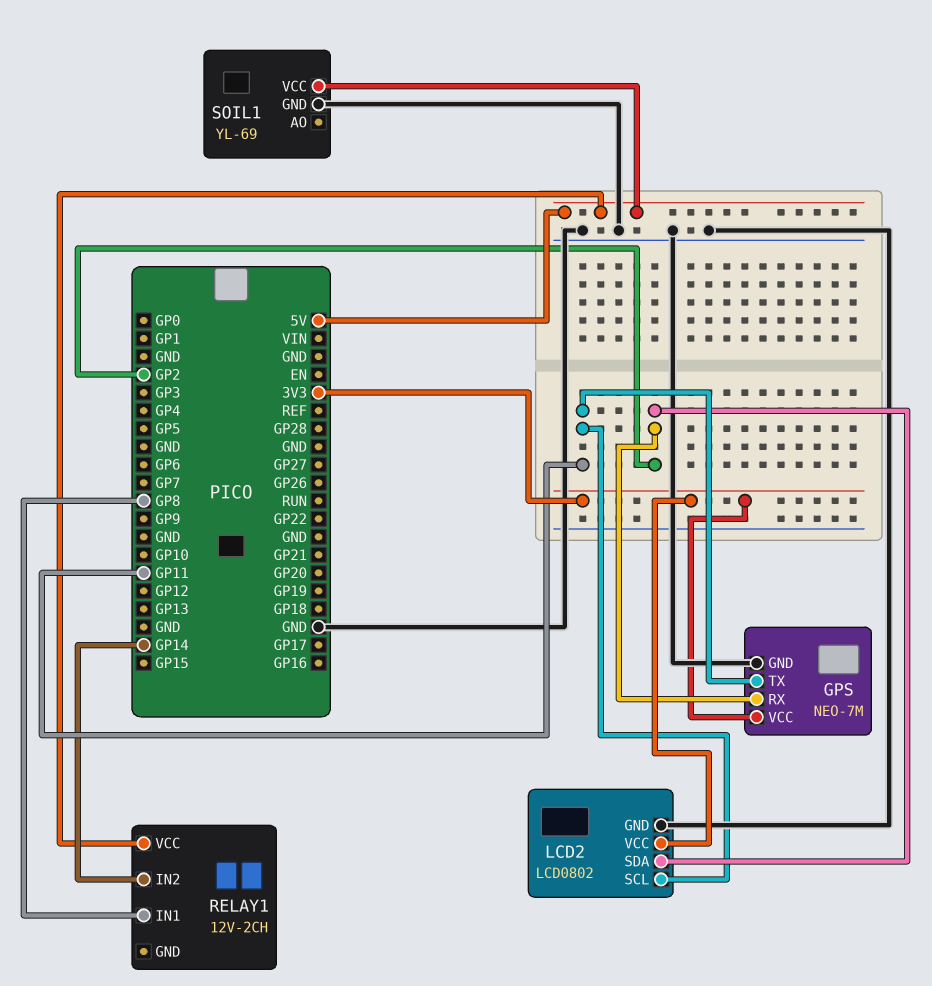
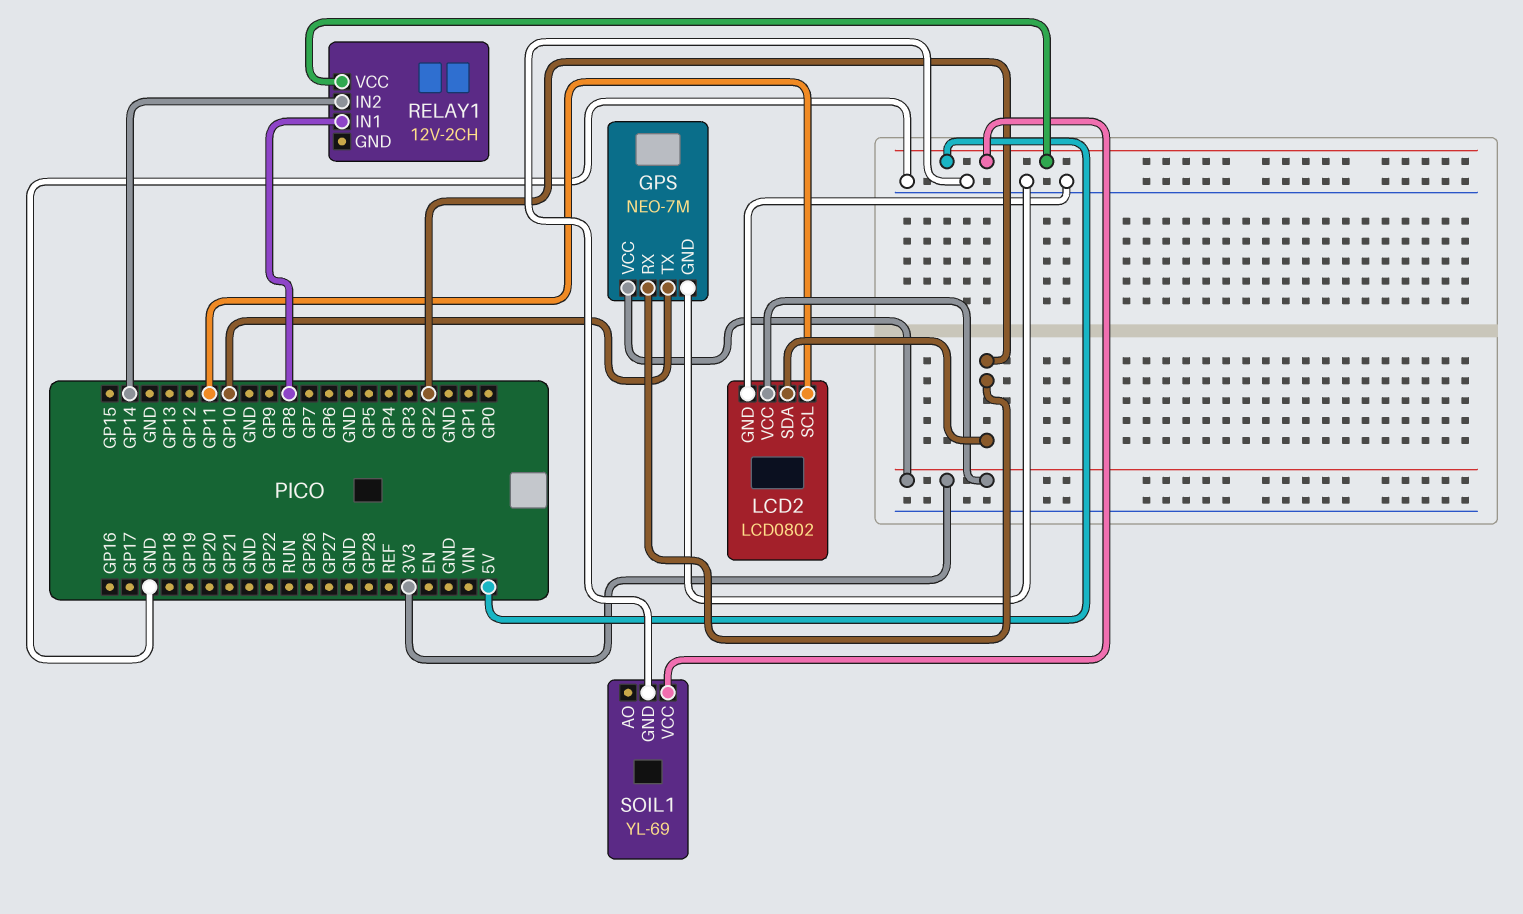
GPS pin TX: GP11 -> GP10

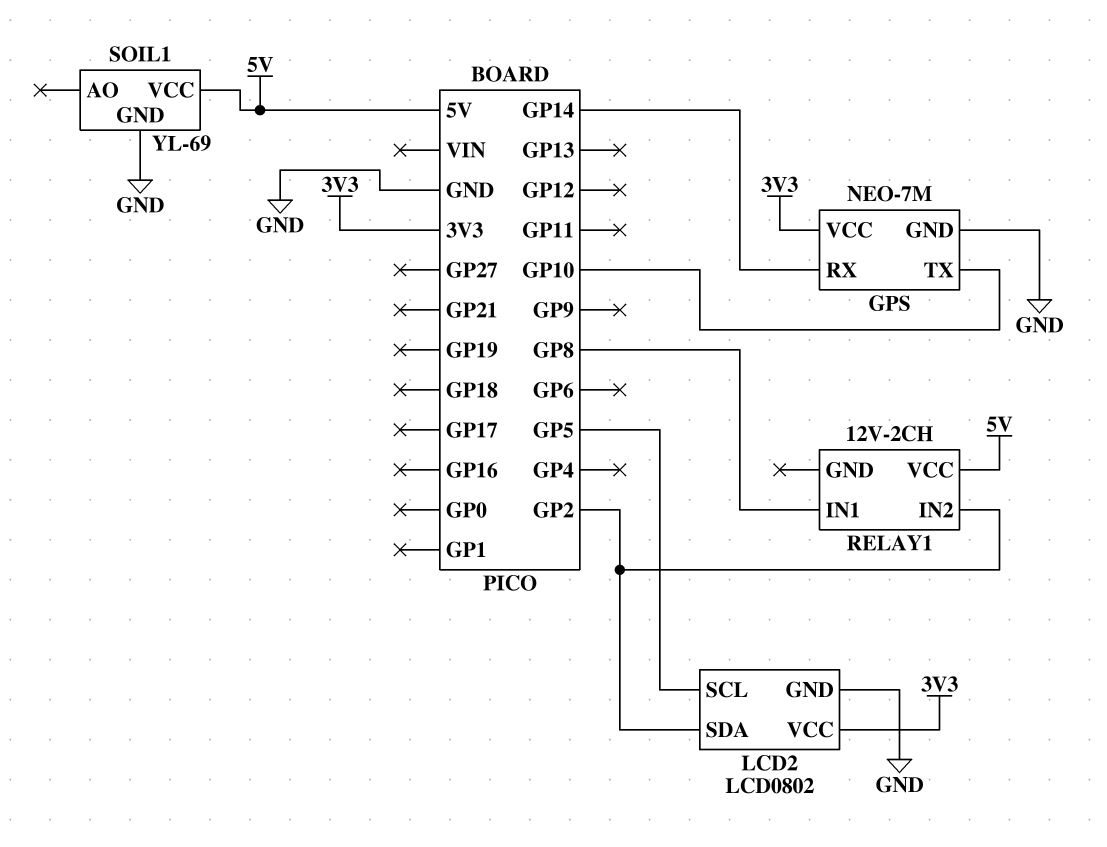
GPS pin RX: GP2 -> GP14
LCD2 pin SCL: GP11 -> GP5
RELAY1 pin IN2: GP14 -> GP2

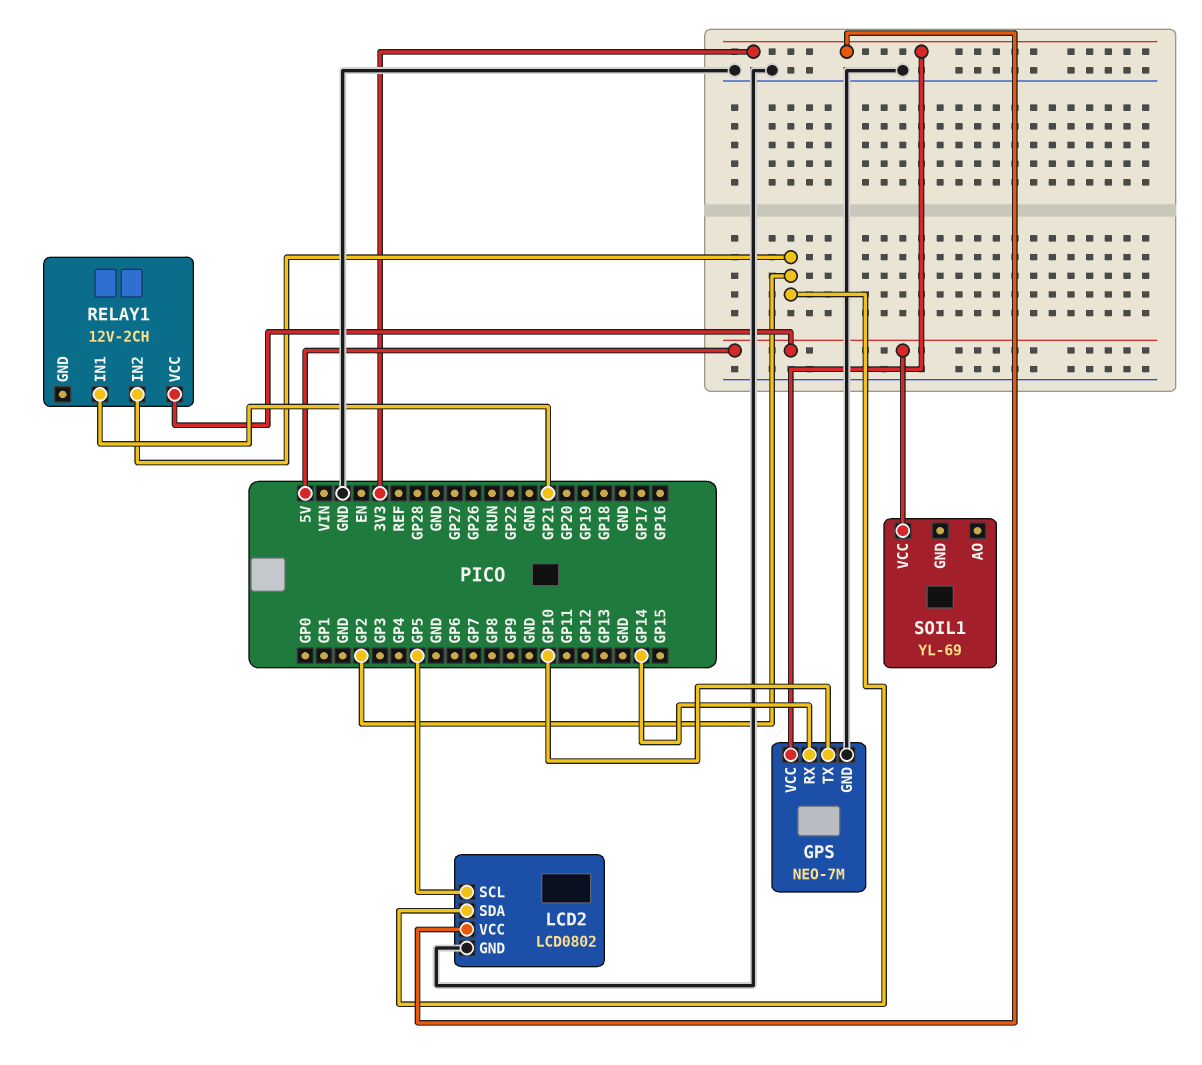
RELAY1 pin IN1: GP8 -> GP21
SOIL1 pin GND: GND -> none

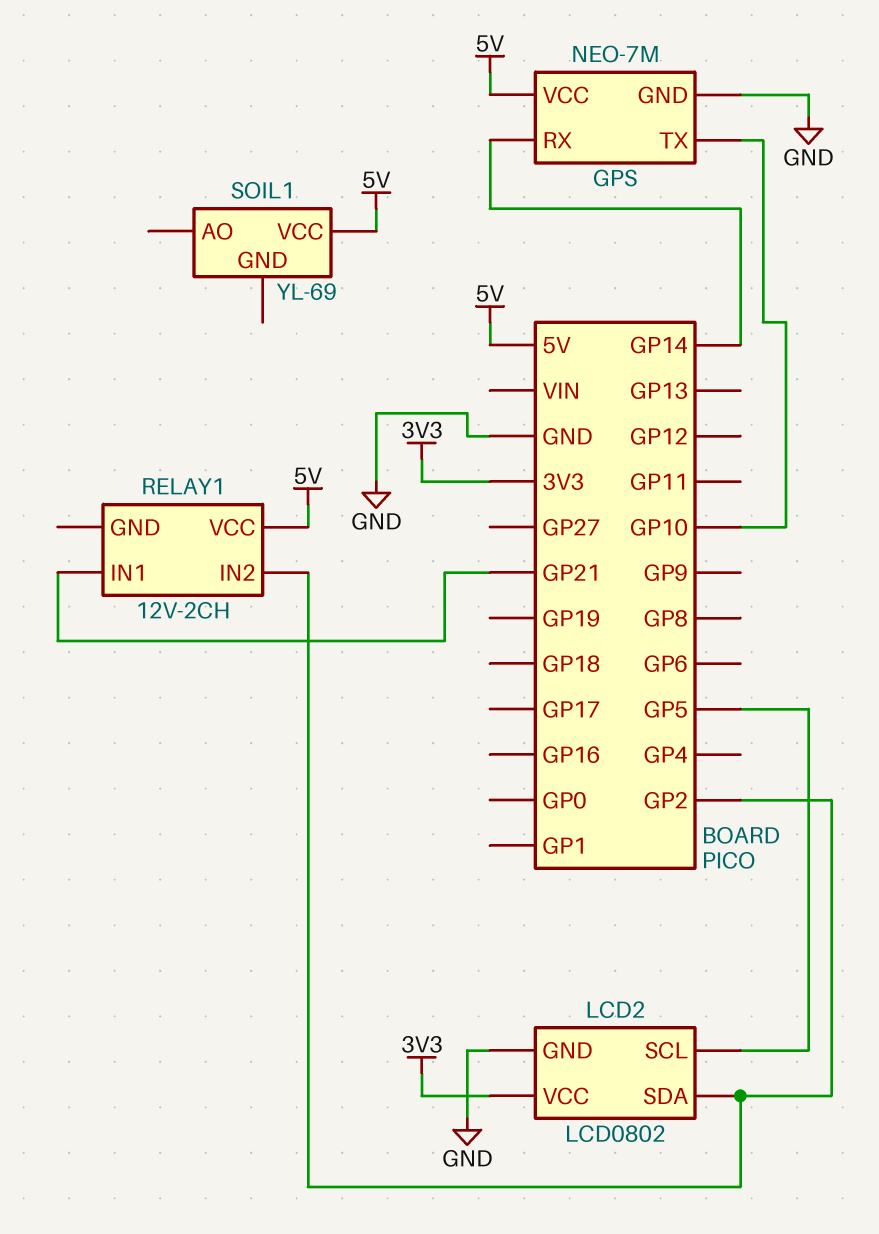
GPS pin VCC: 3V3 -> 5V

